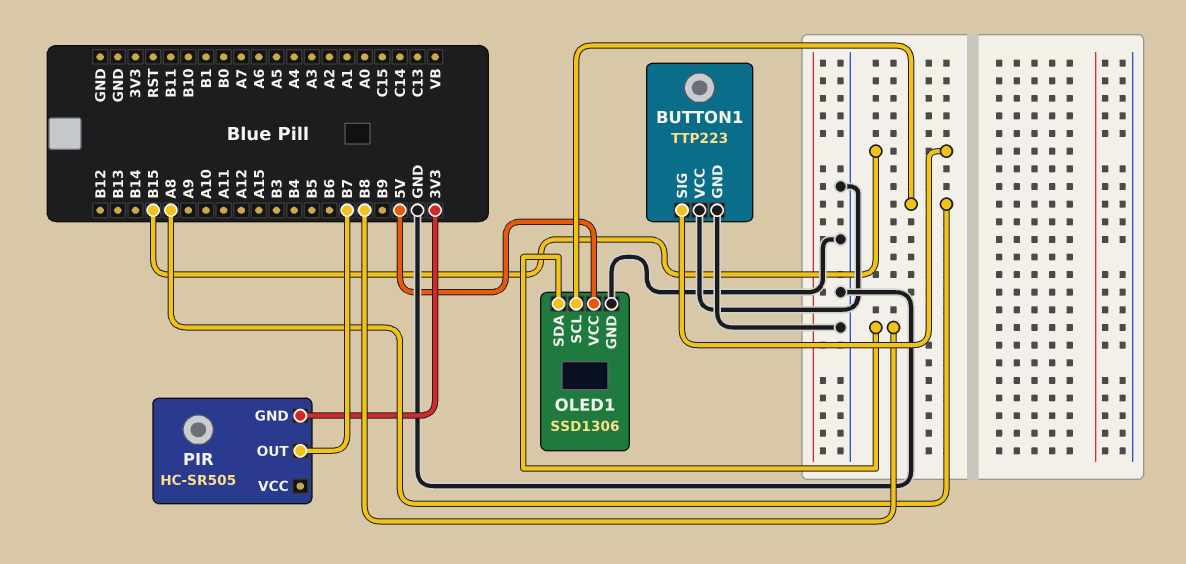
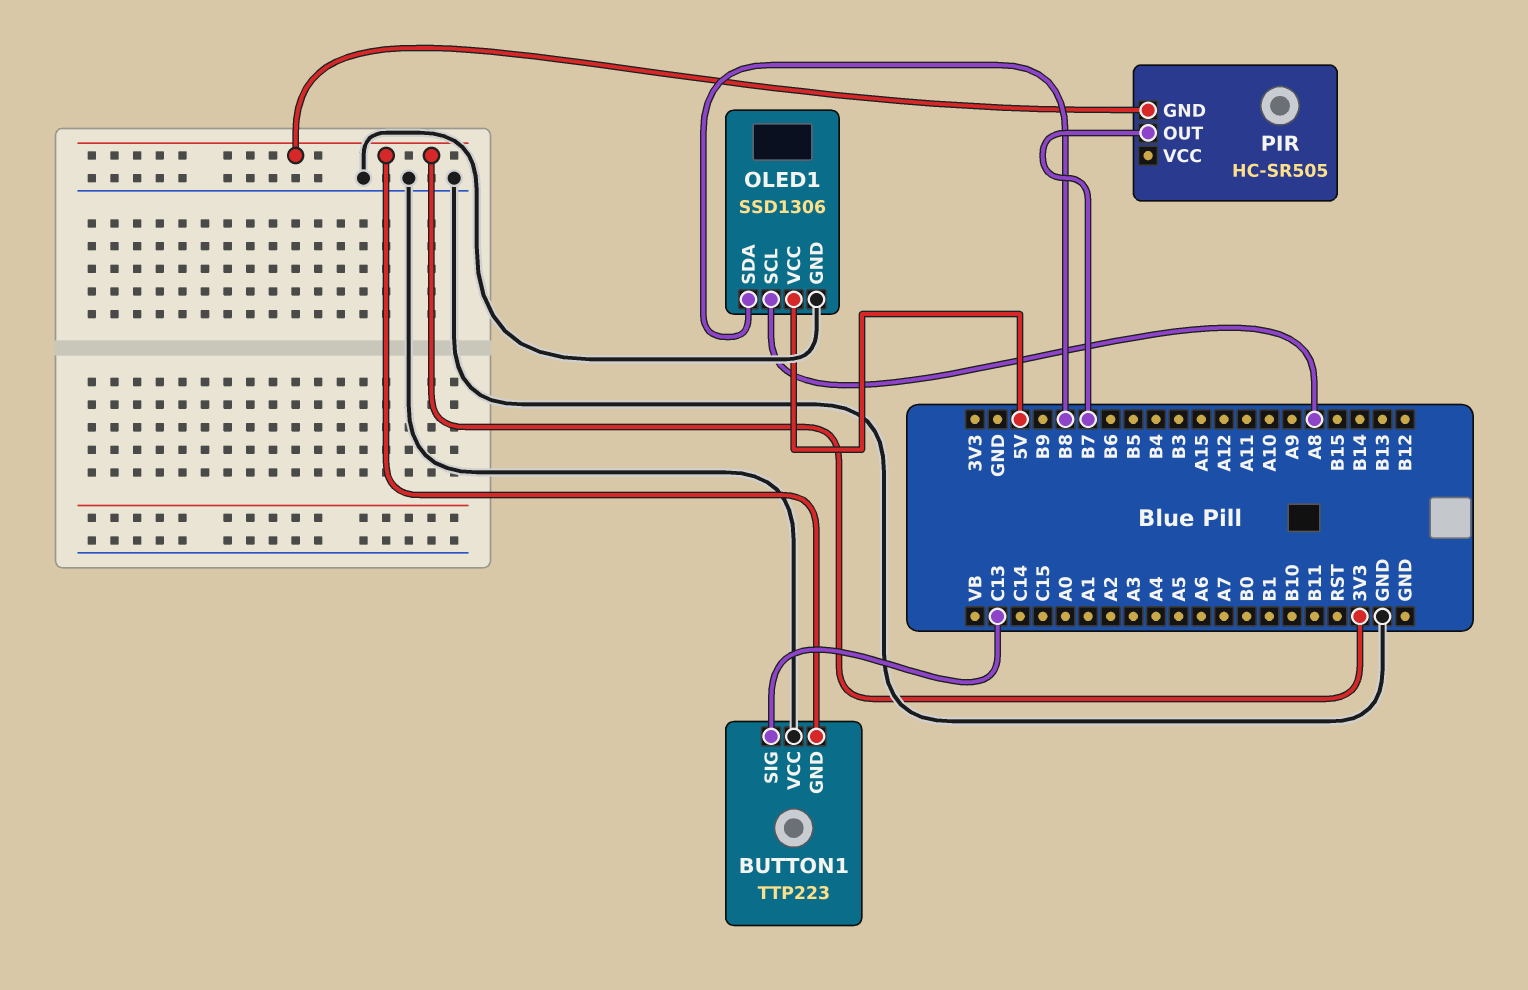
BUTTON1 pin GND: GND -> 3V3
BUTTON1 pin SIG: B15 -> C13

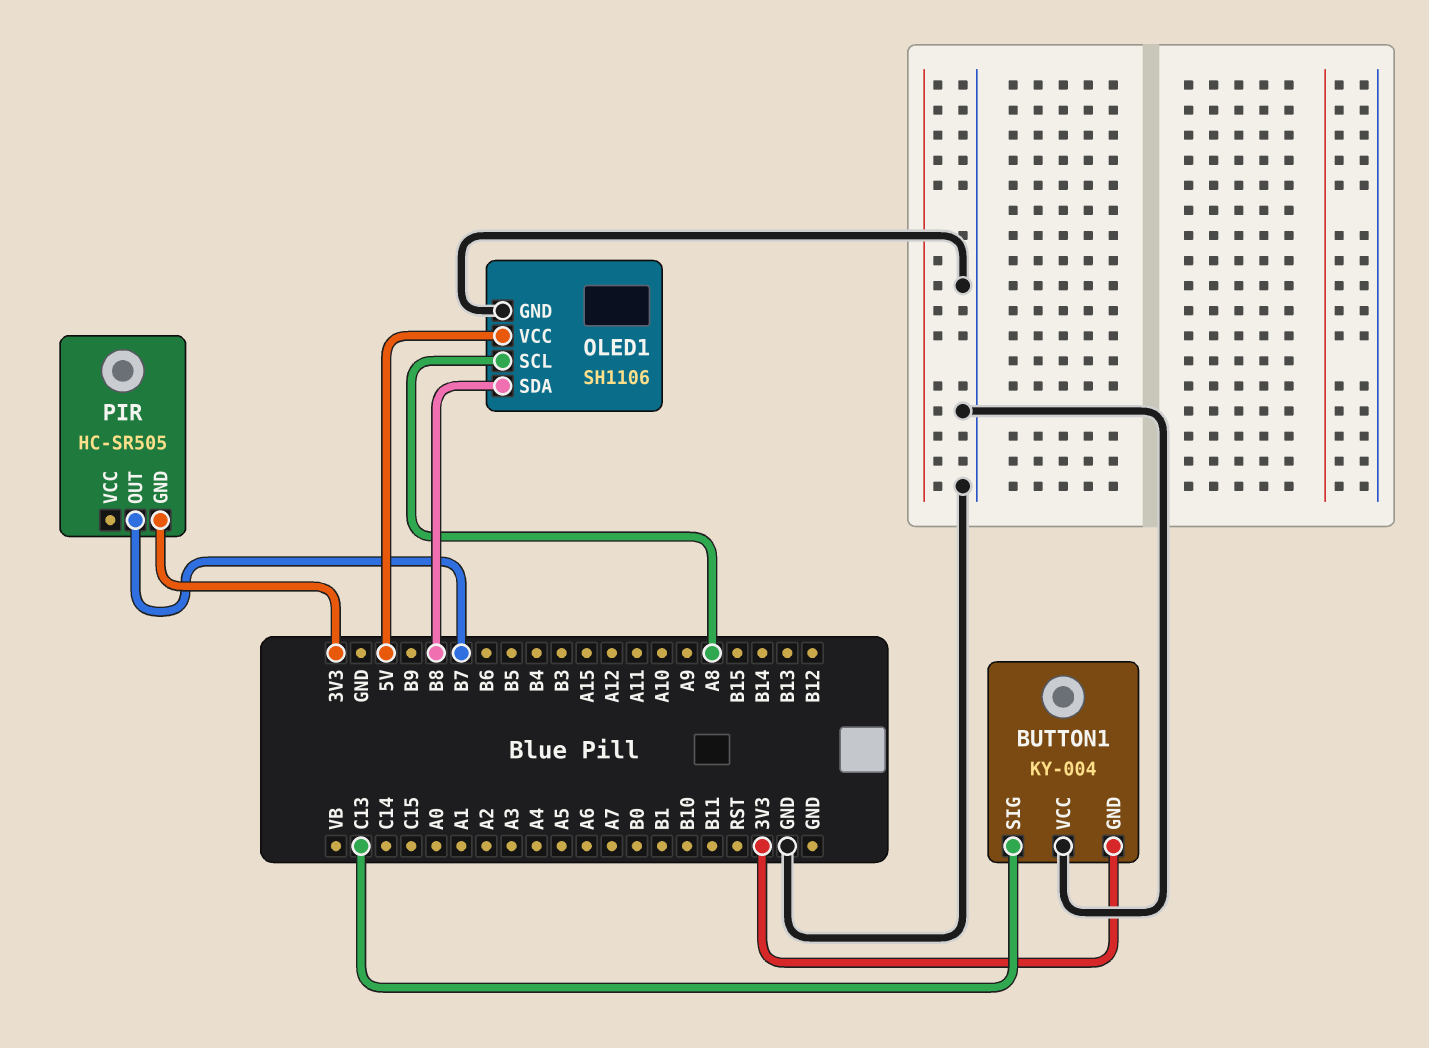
BUTTON1: TTP223 -> KY-004
OLED1: SSD1306 -> SH1106

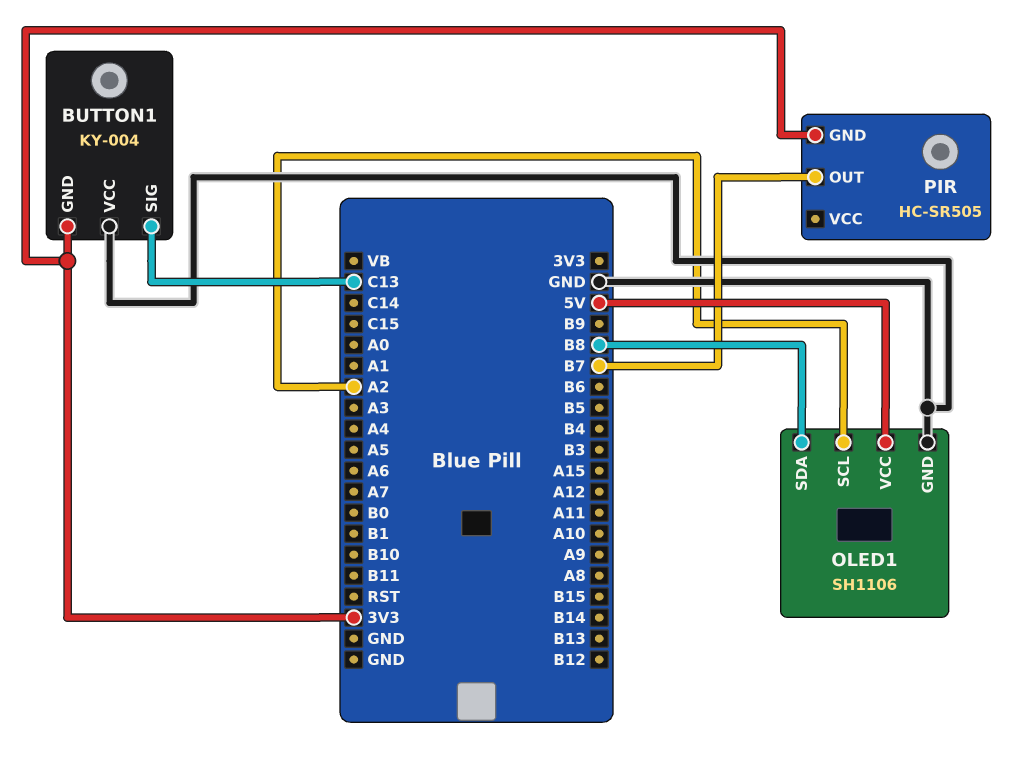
OLED1 pin SCL: A8 -> A2

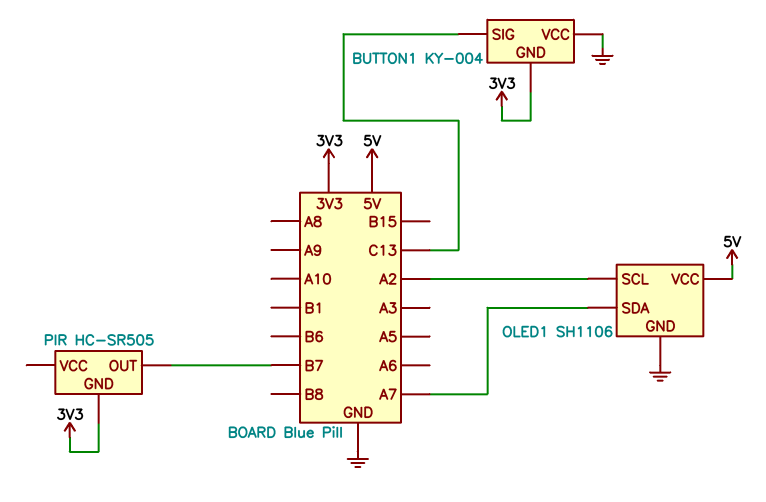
OLED1 pin SDA: B8 -> A7

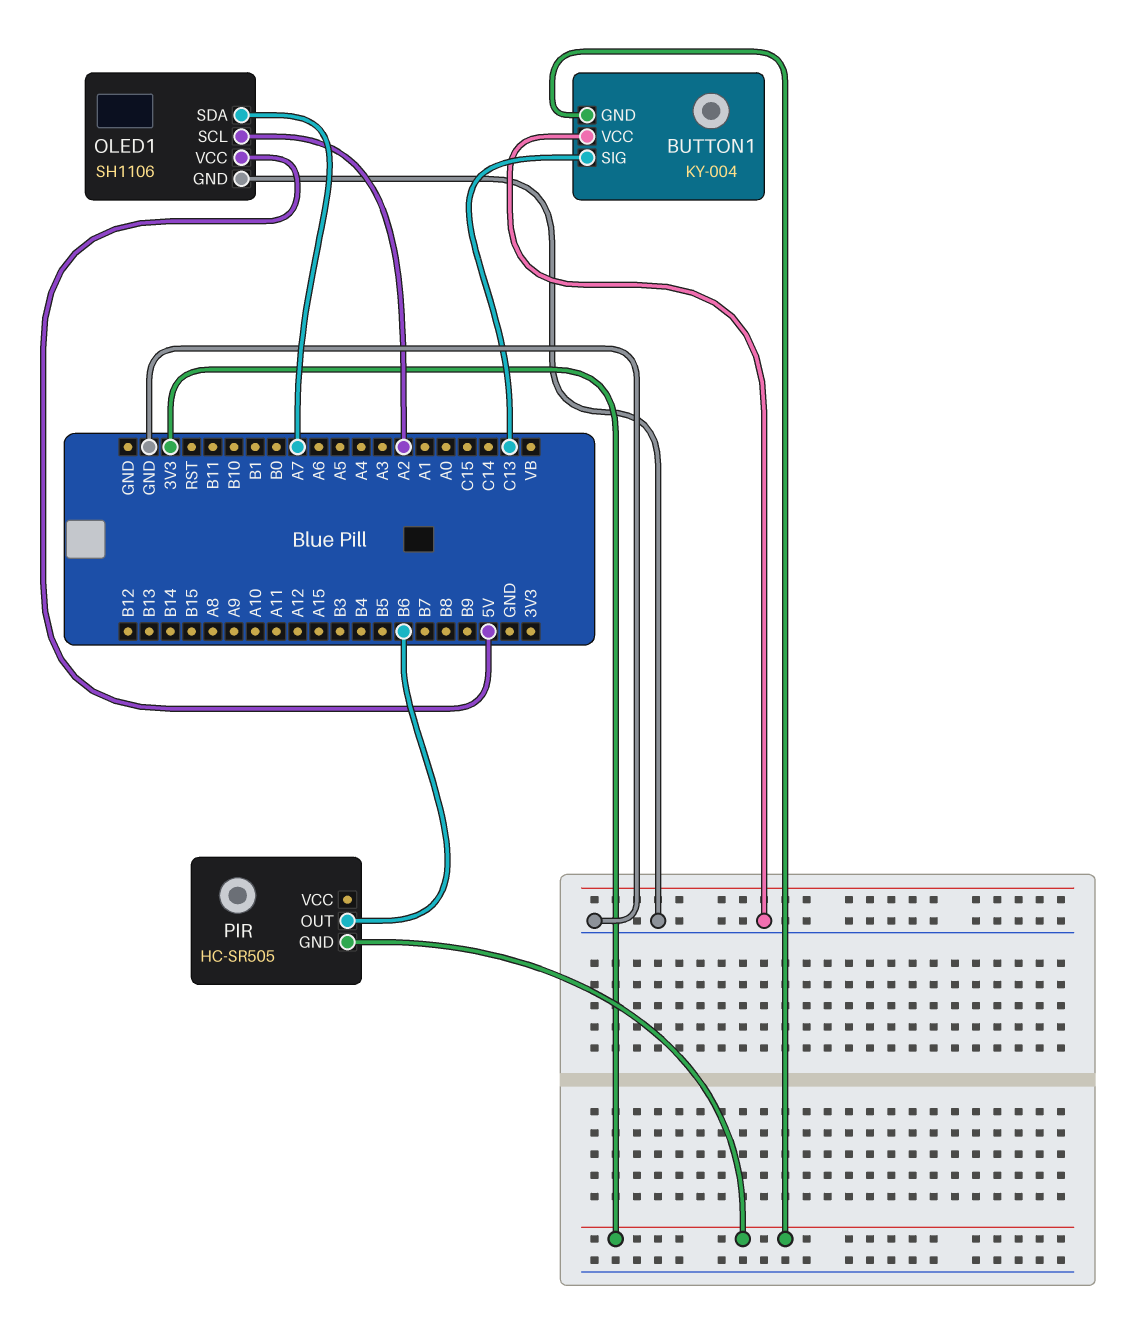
PIR pin OUT: B7 -> B6

